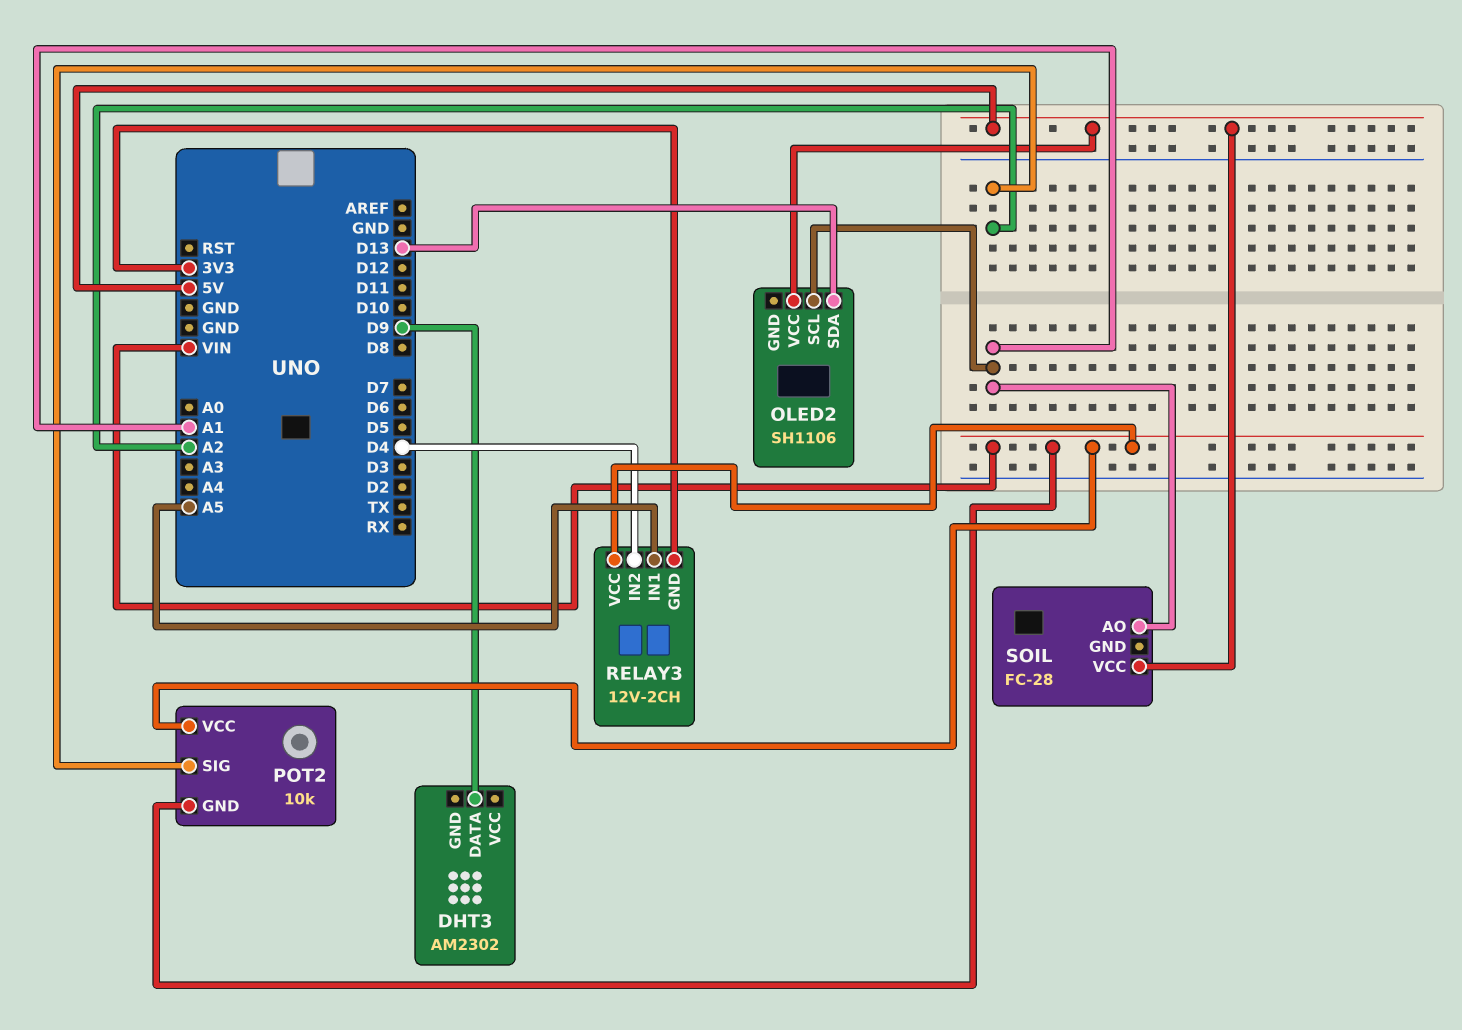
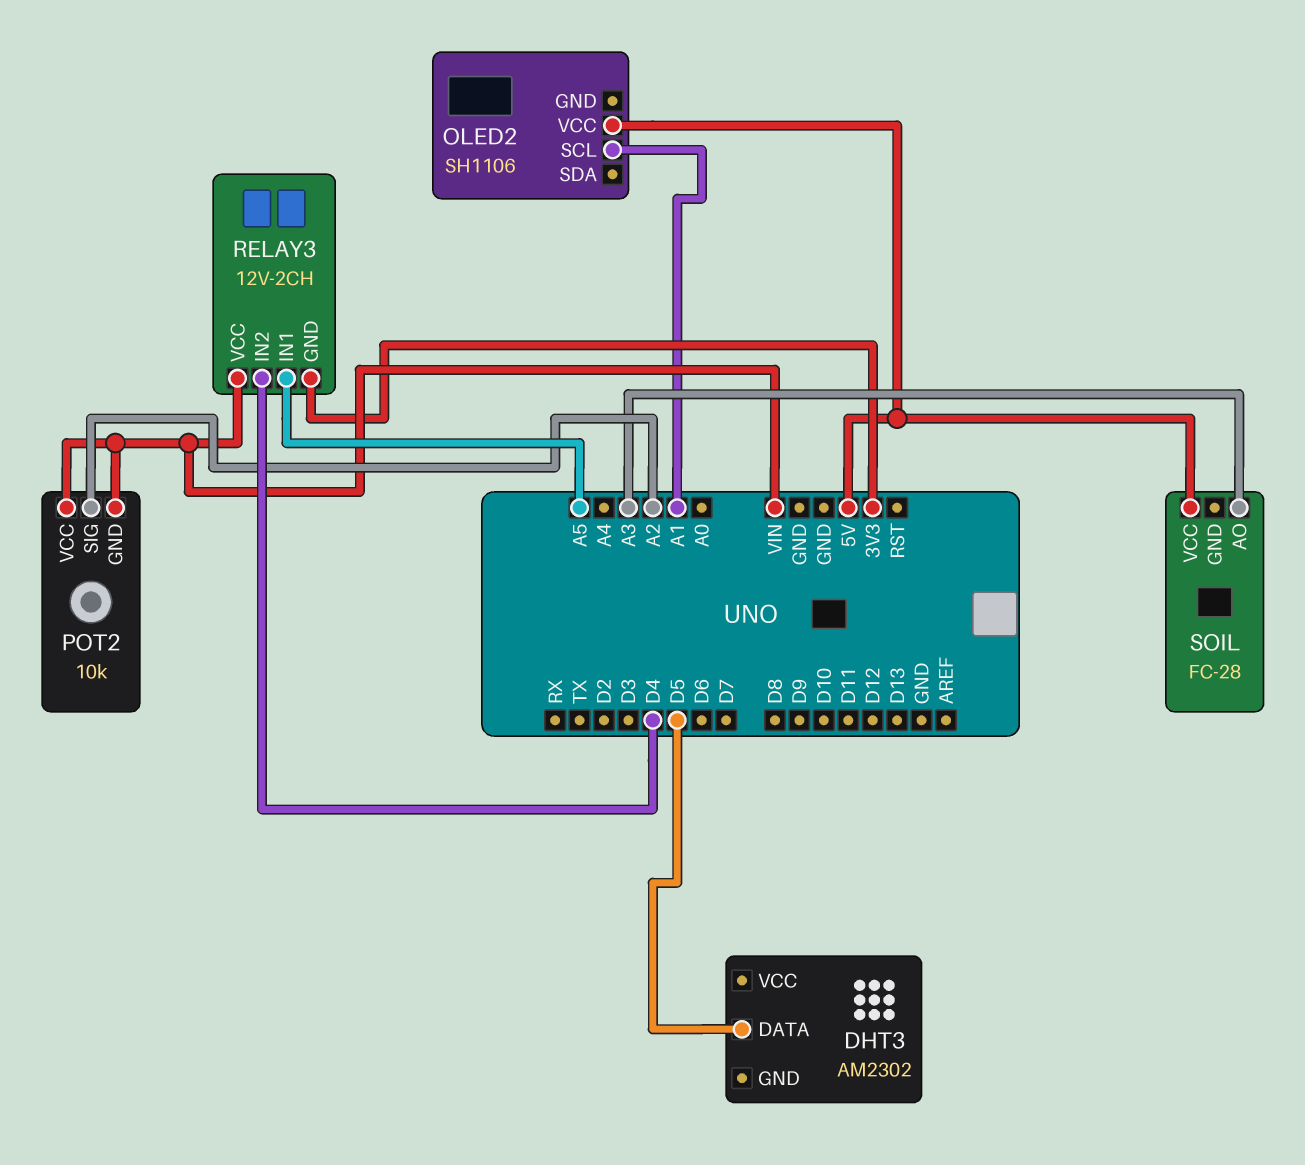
DHT3 pin DATA: D9 -> D5
OLED2 pin SDA: D13 -> none
SOIL pin AO: A1 -> A3

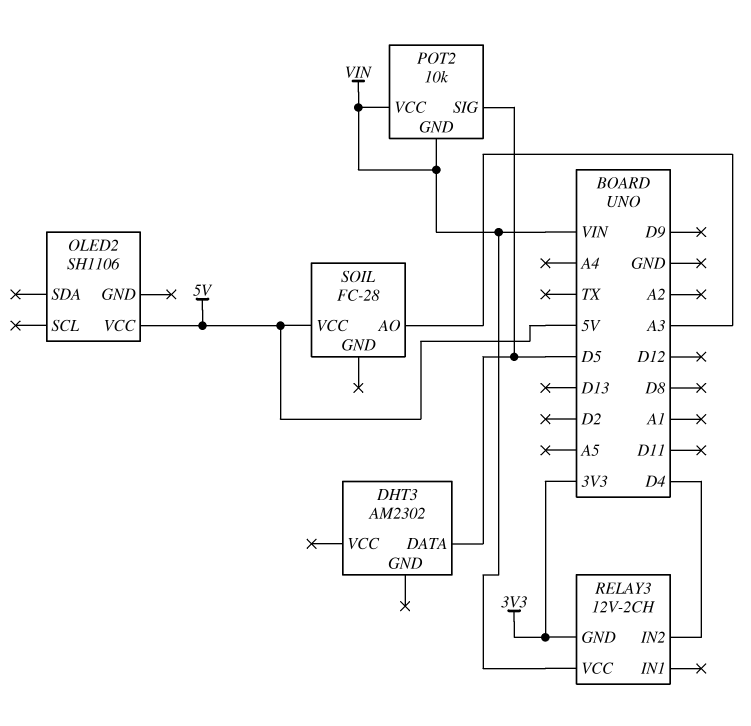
OLED2 pin SCL: A1 -> none
POT2 pin SIG: A2 -> D5
RELAY3 pin IN1: A5 -> none

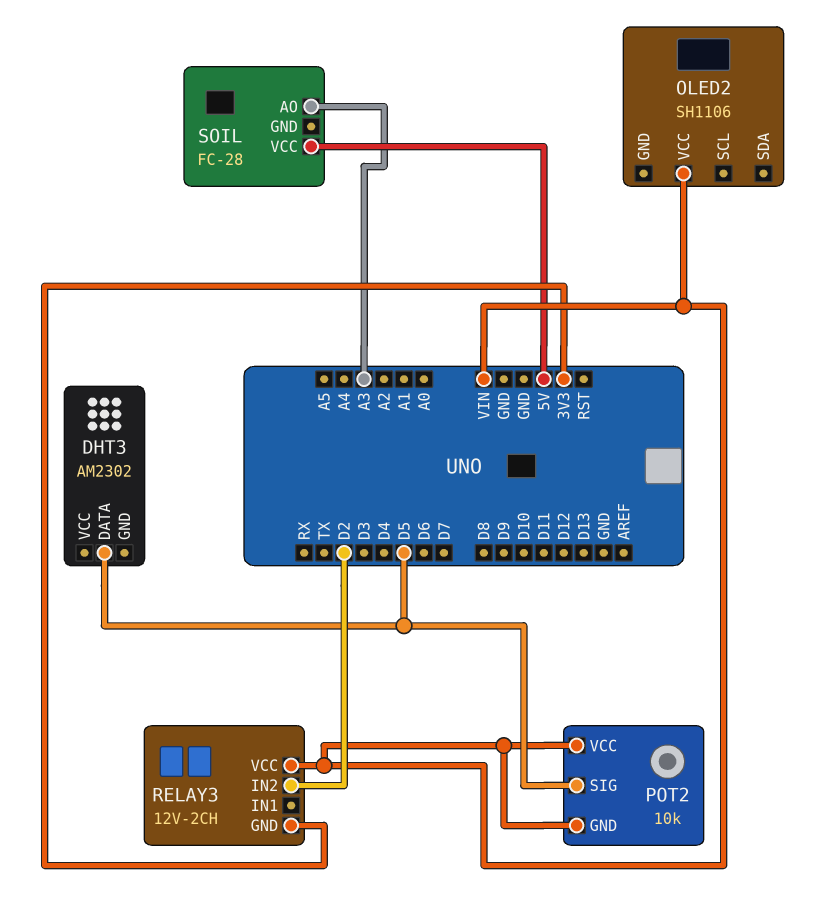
OLED2 pin VCC: 5V -> VIN
RELAY3 pin IN2: D4 -> D2

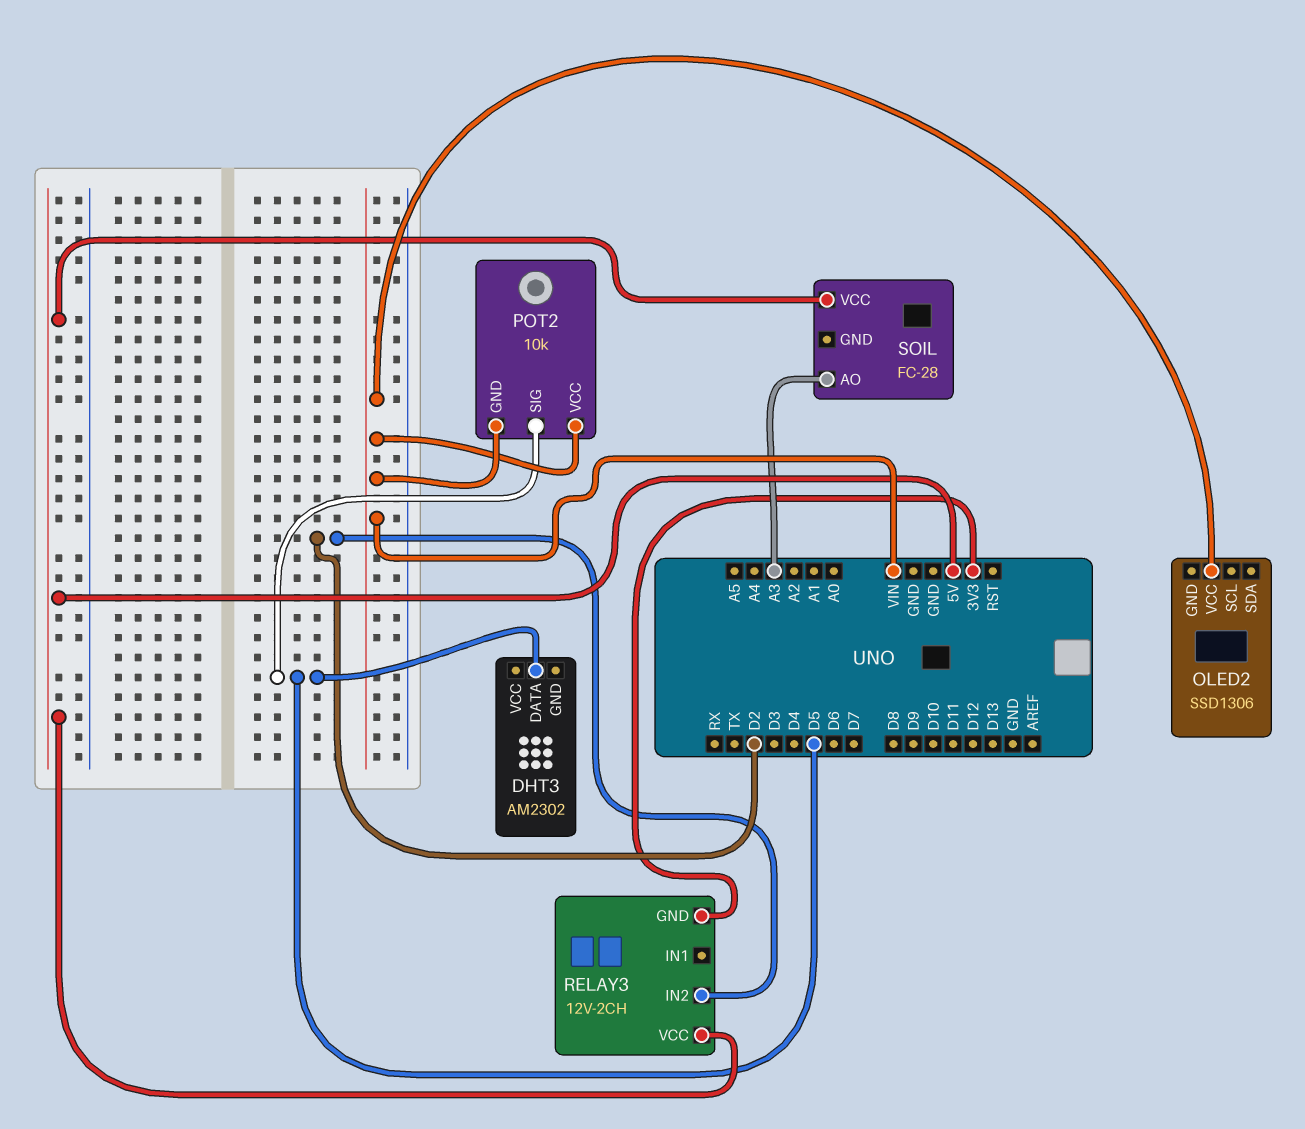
OLED2: SH1106 -> SSD1306
RELAY3 pin VCC: VIN -> 5V

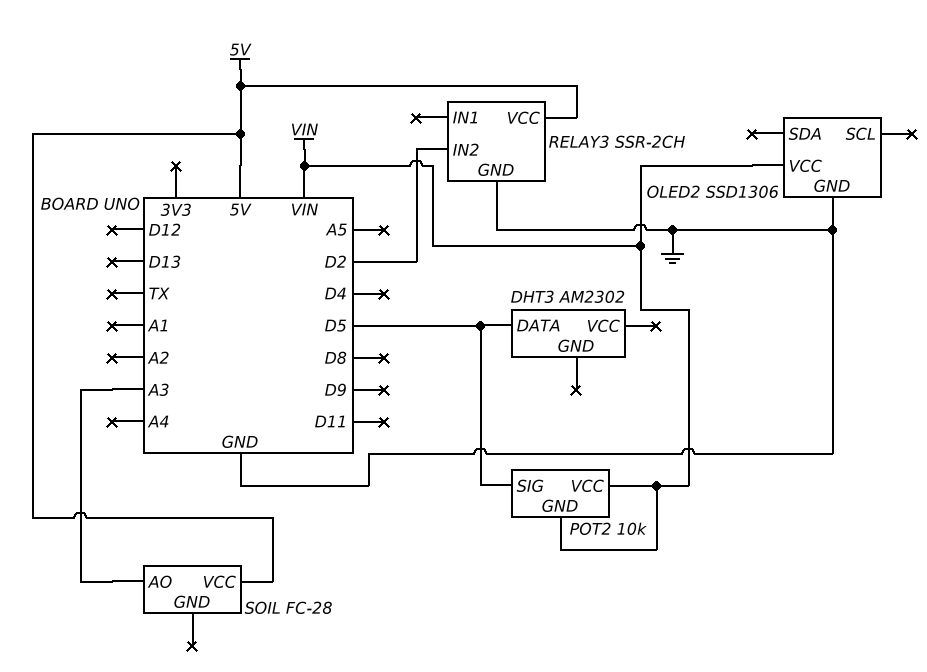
OLED2 pin GND: none -> GND
RELAY3: 12V-2CH -> SSR-2CH
RELAY3 pin GND: 3V3 -> GND

